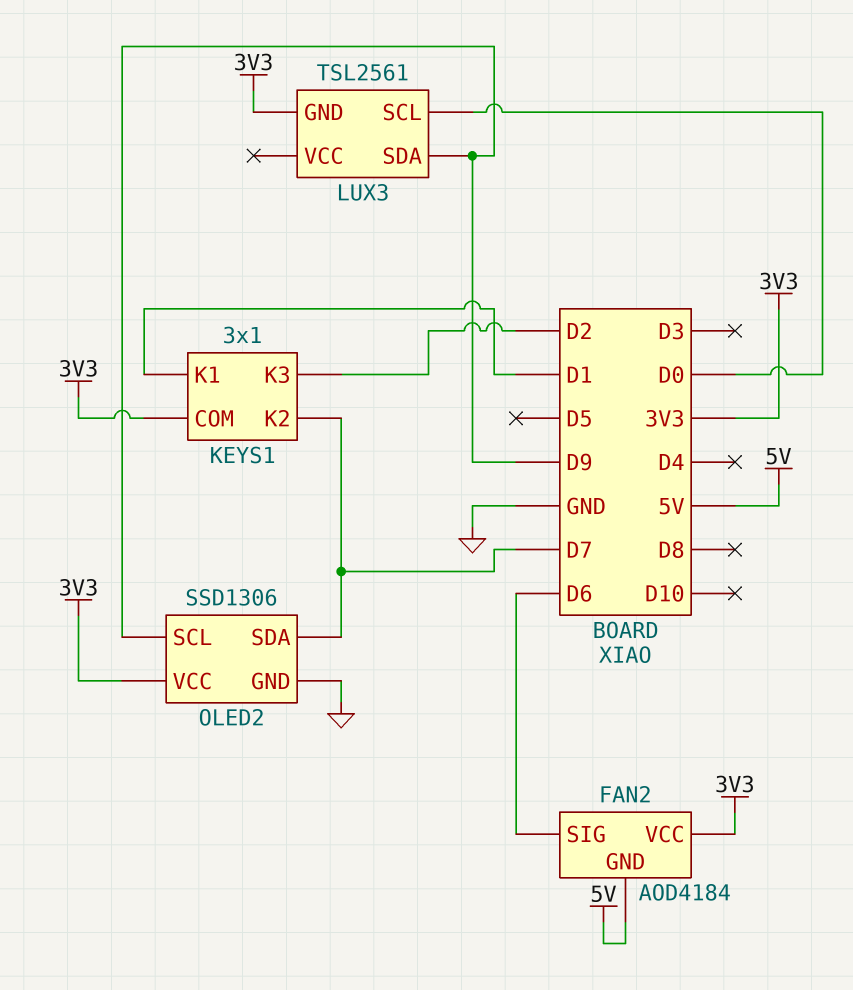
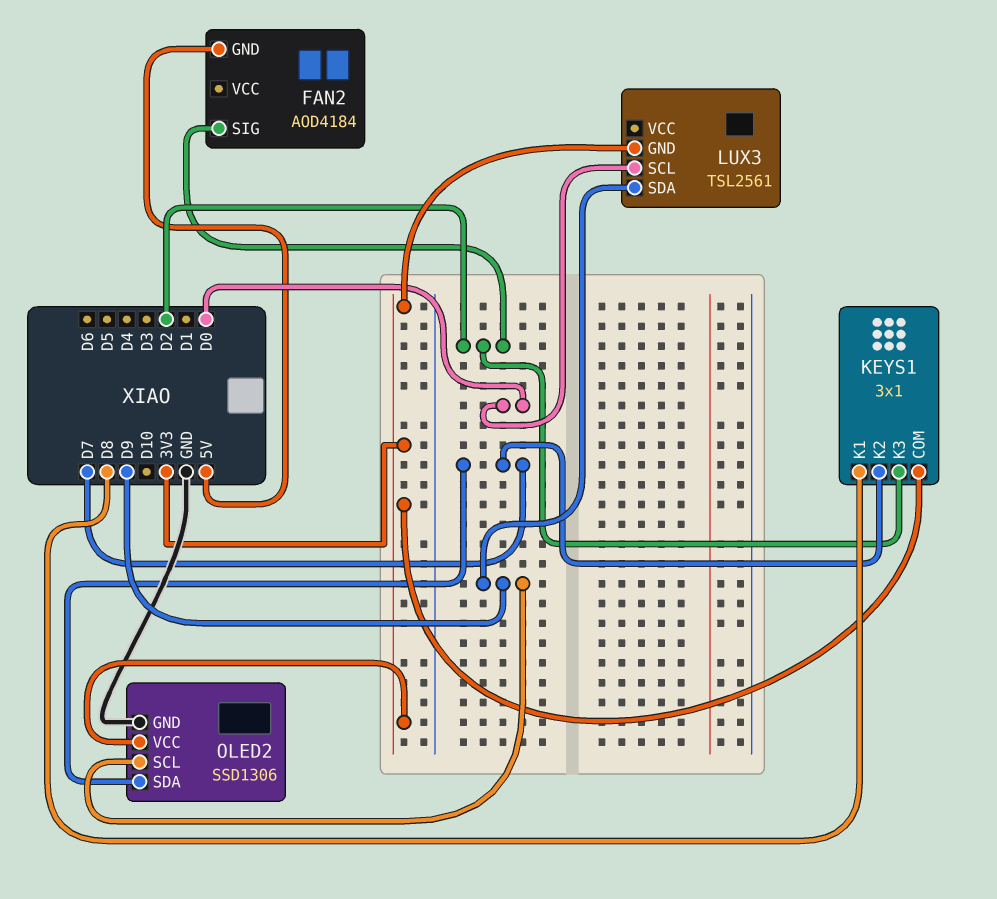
FAN2 pin SIG: D6 -> D2
FAN2 pin VCC: 3V3 -> none
KEYS1 pin K1: D1 -> D8

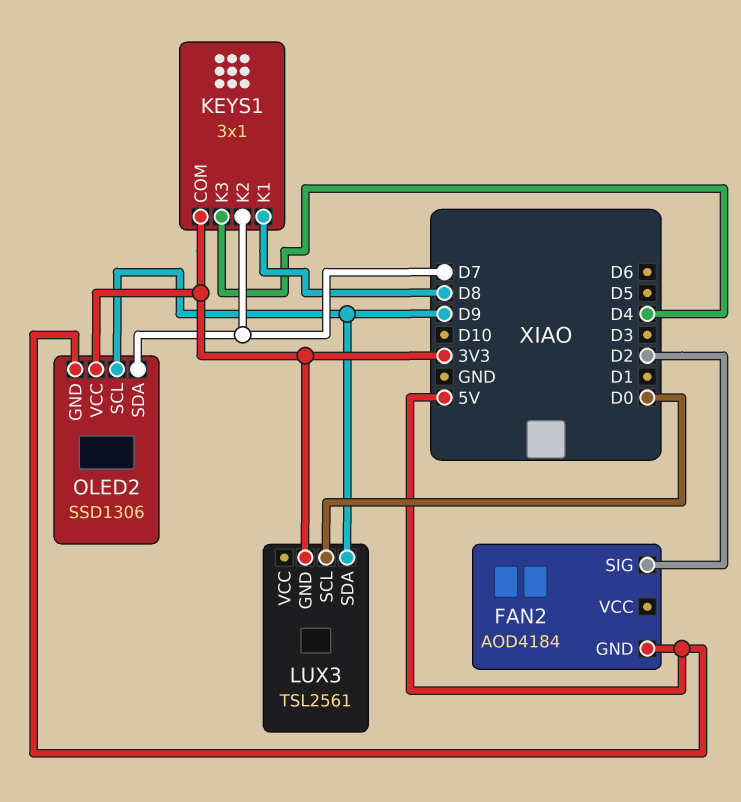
KEYS1 pin K3: D2 -> D4
OLED2 pin GND: GND -> 5V

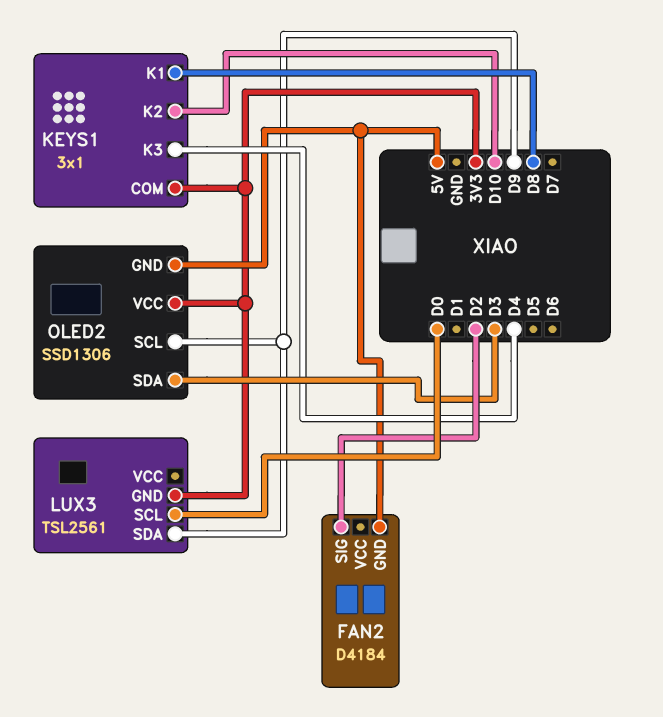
FAN2: AOD4184 -> D4184
KEYS1 pin K2: D7 -> D10
OLED2 pin SDA: D7 -> D3

